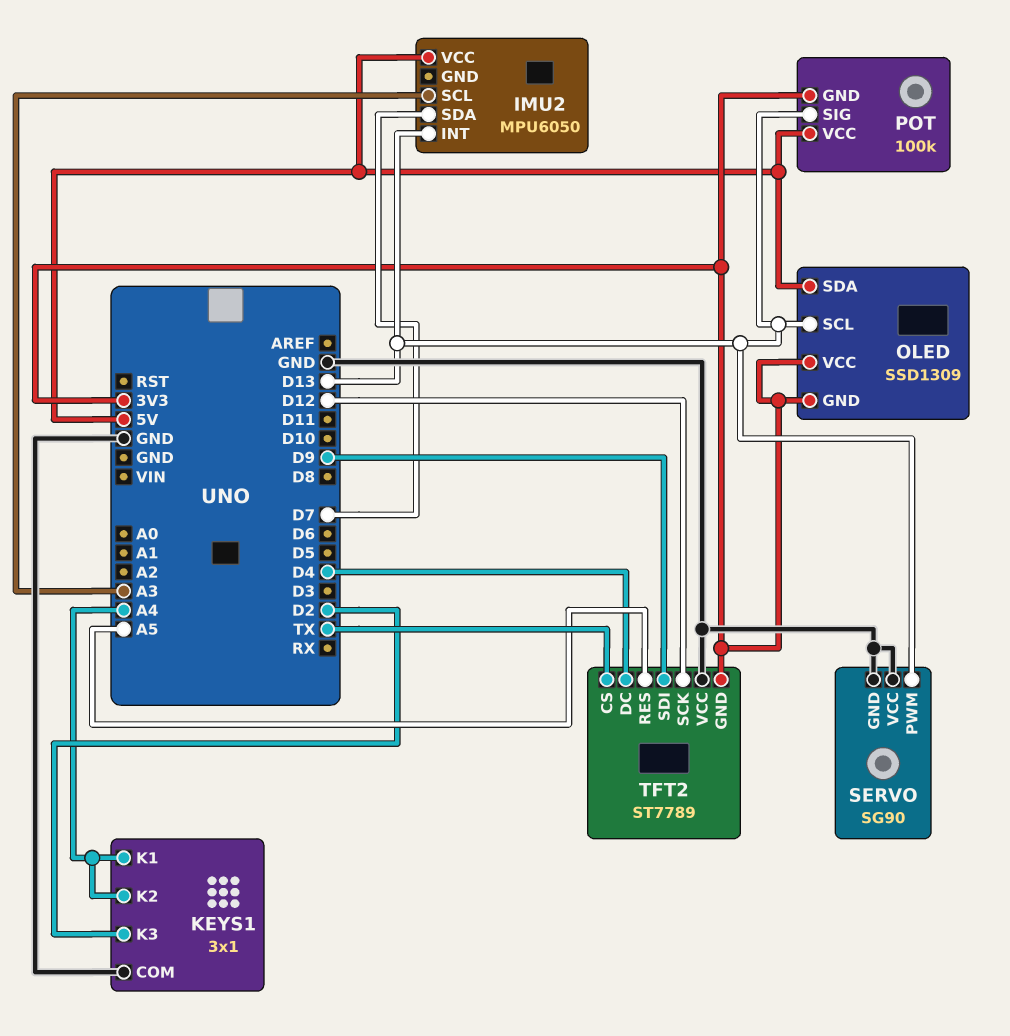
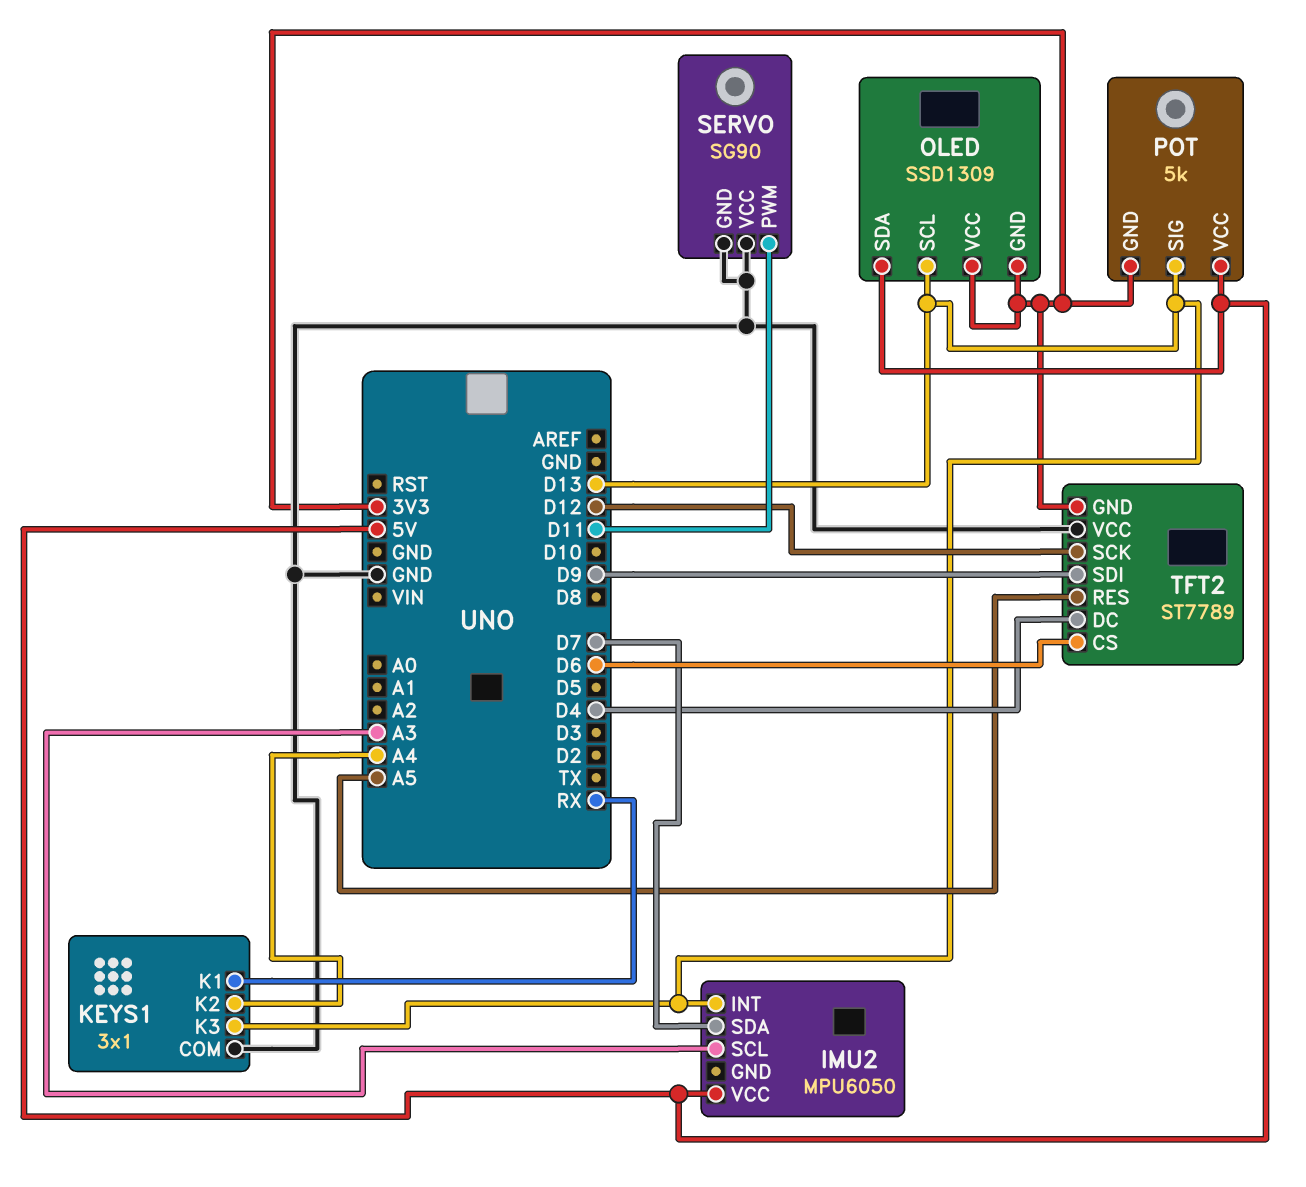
KEYS1 pin K1: A4 -> RX
KEYS1 pin K3: D2 -> D13
POT: 100k -> 5k
SERVO pin PWM: D13 -> D11
TFT2 pin CS: TX -> D6

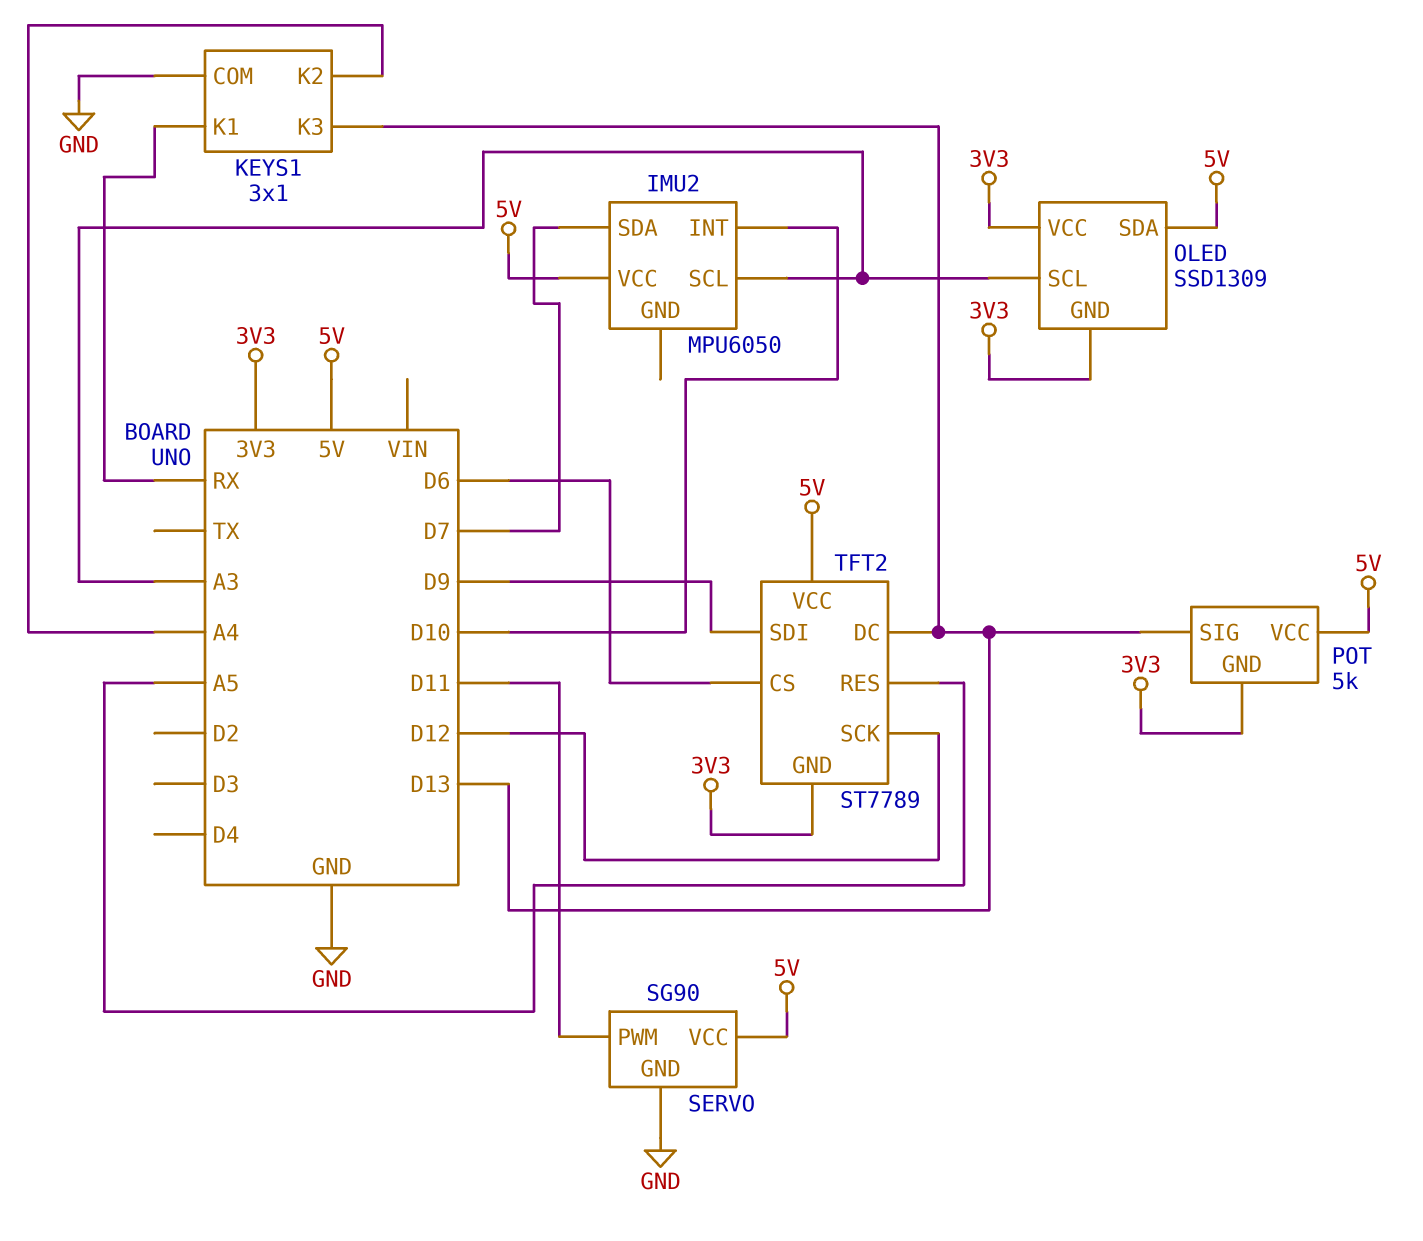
IMU2 pin INT: D13 -> D10
OLED pin SCL: D13 -> A3
SERVO pin VCC: GND -> 5V
TFT2 pin DC: D4 -> D13
TFT2 pin VCC: GND -> 5V

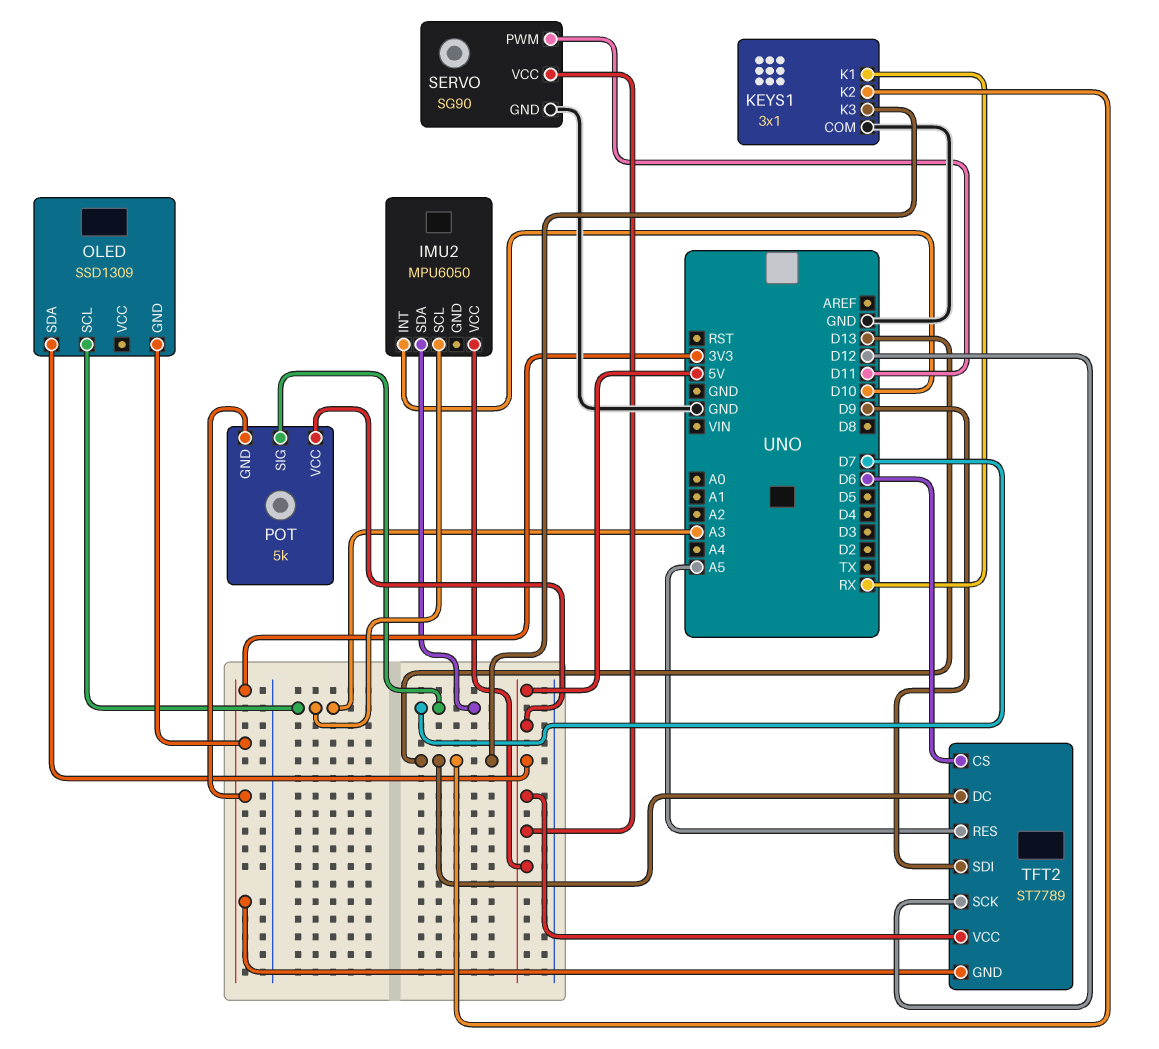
KEYS1 pin K2: A4 -> D13
OLED pin VCC: 3V3 -> none
POT pin SIG: D13 -> D7

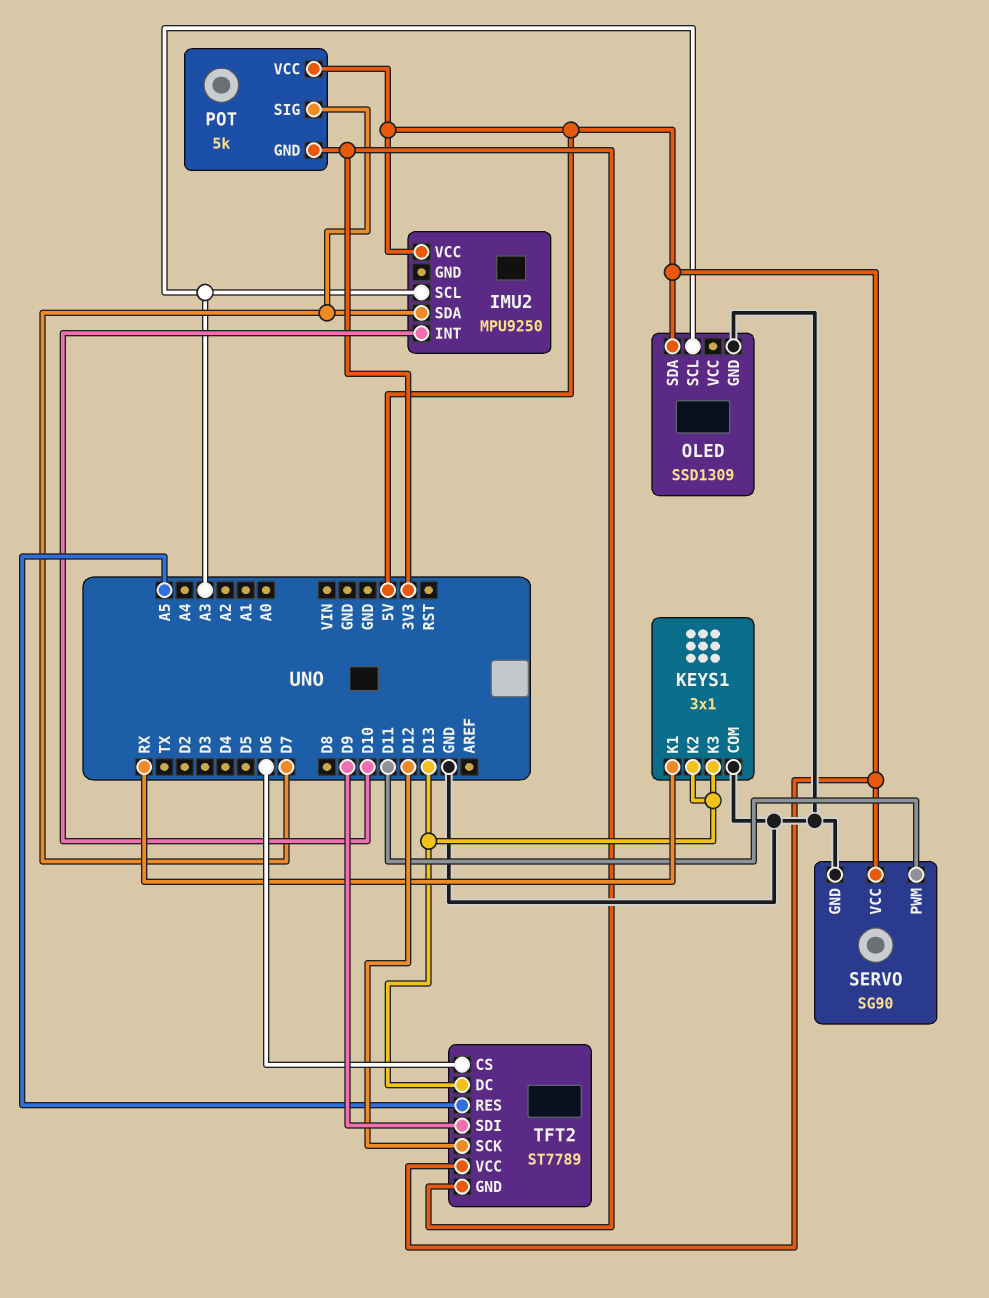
IMU2: MPU6050 -> MPU9250
OLED pin GND: 3V3 -> GND

